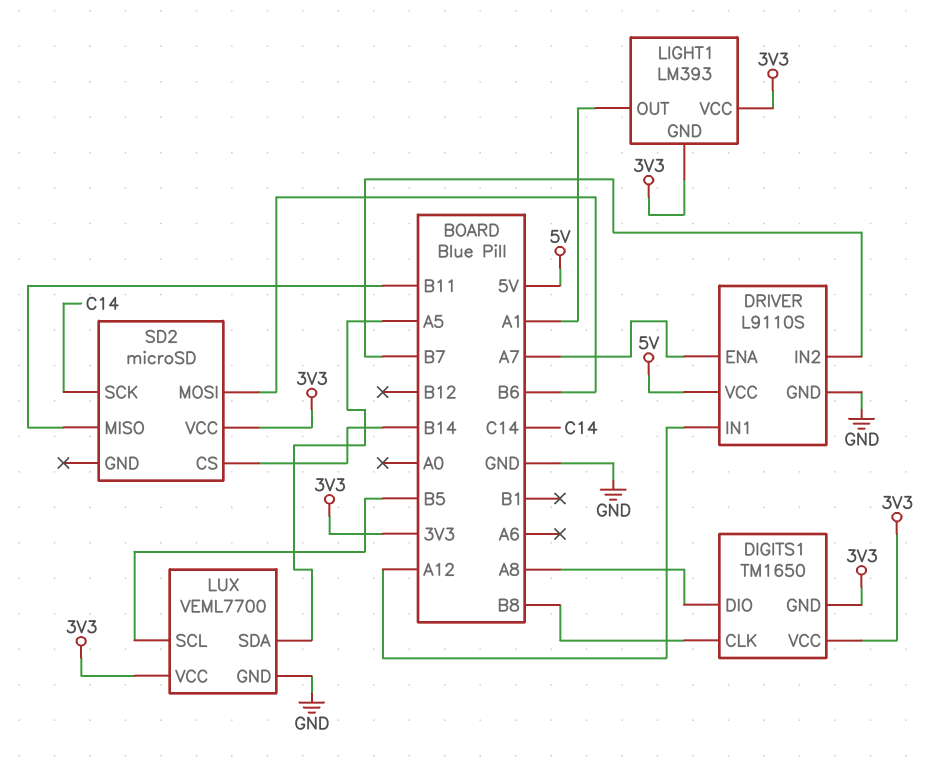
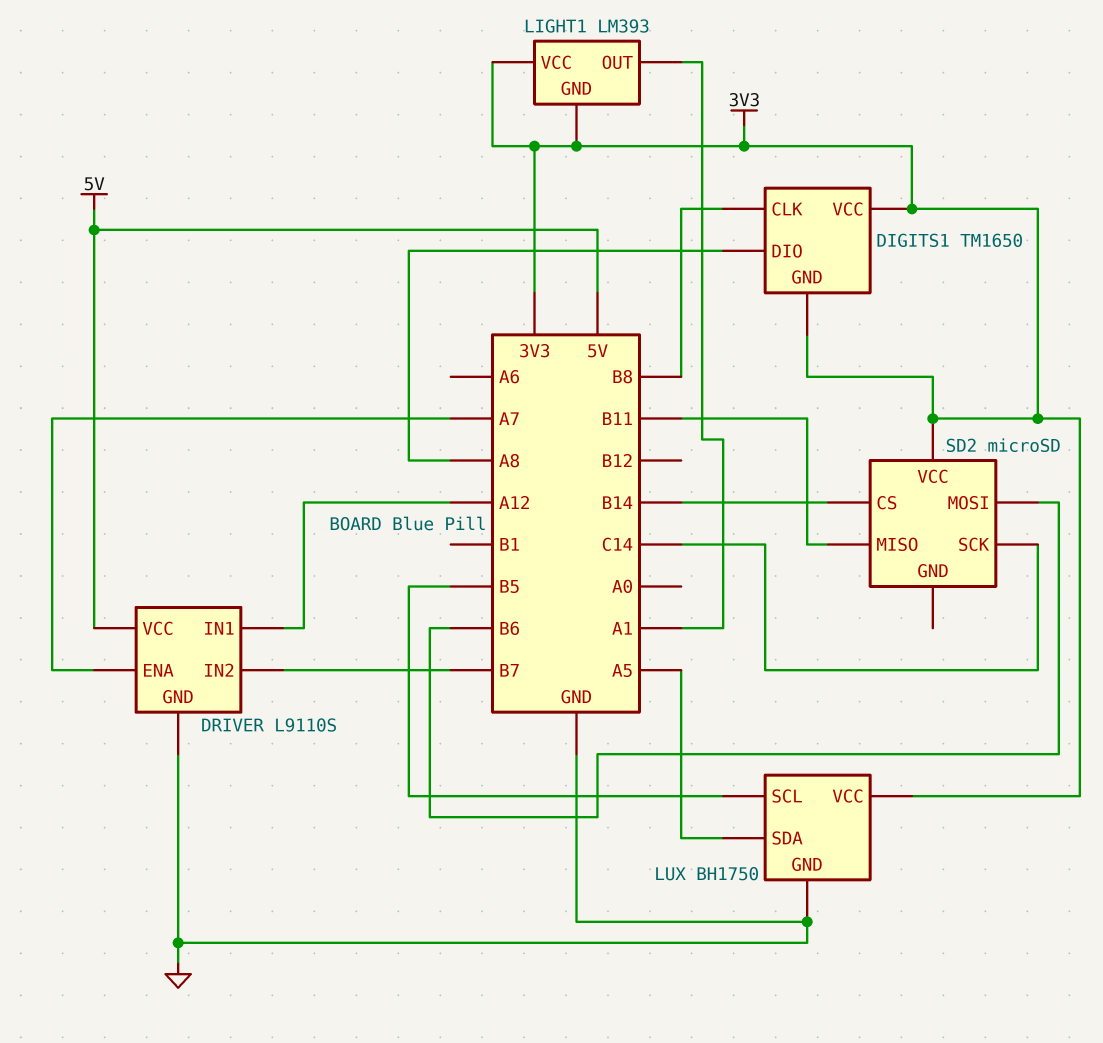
LUX: VEML7700 -> BH1750

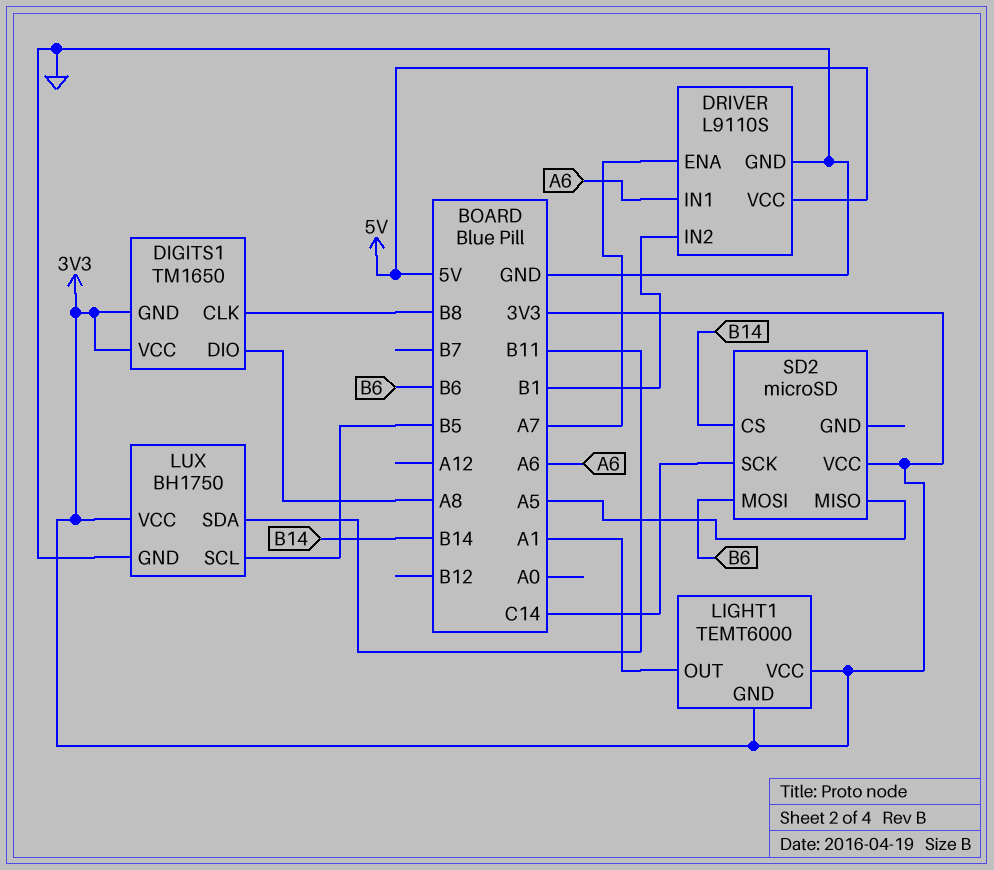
DRIVER pin IN1: A12 -> A6
DRIVER pin IN2: B7 -> B1
LIGHT1: LM393 -> TEMT6000
LUX pin SDA: A5 -> B11
SD2 pin MISO: B11 -> A5

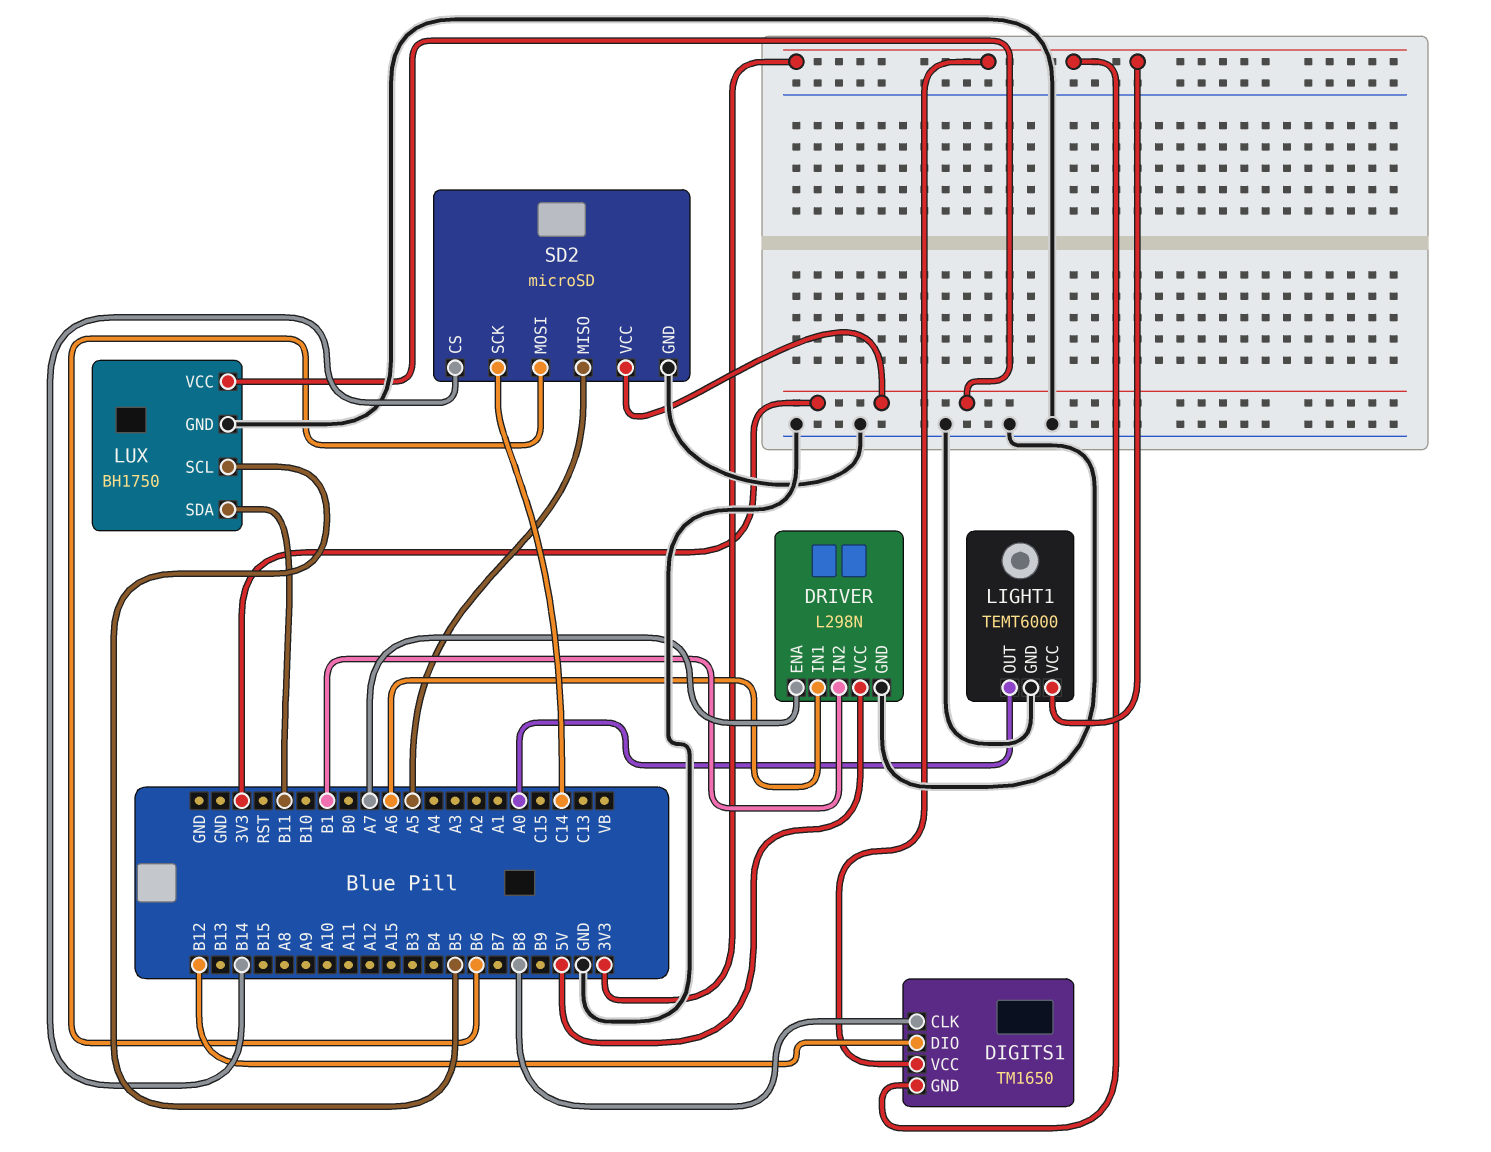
DIGITS1 pin DIO: A8 -> B12
DRIVER: L9110S -> L298N
LIGHT1 pin GND: 3V3 -> GND
LIGHT1 pin OUT: A1 -> A0
SD2 pin GND: none -> GND

